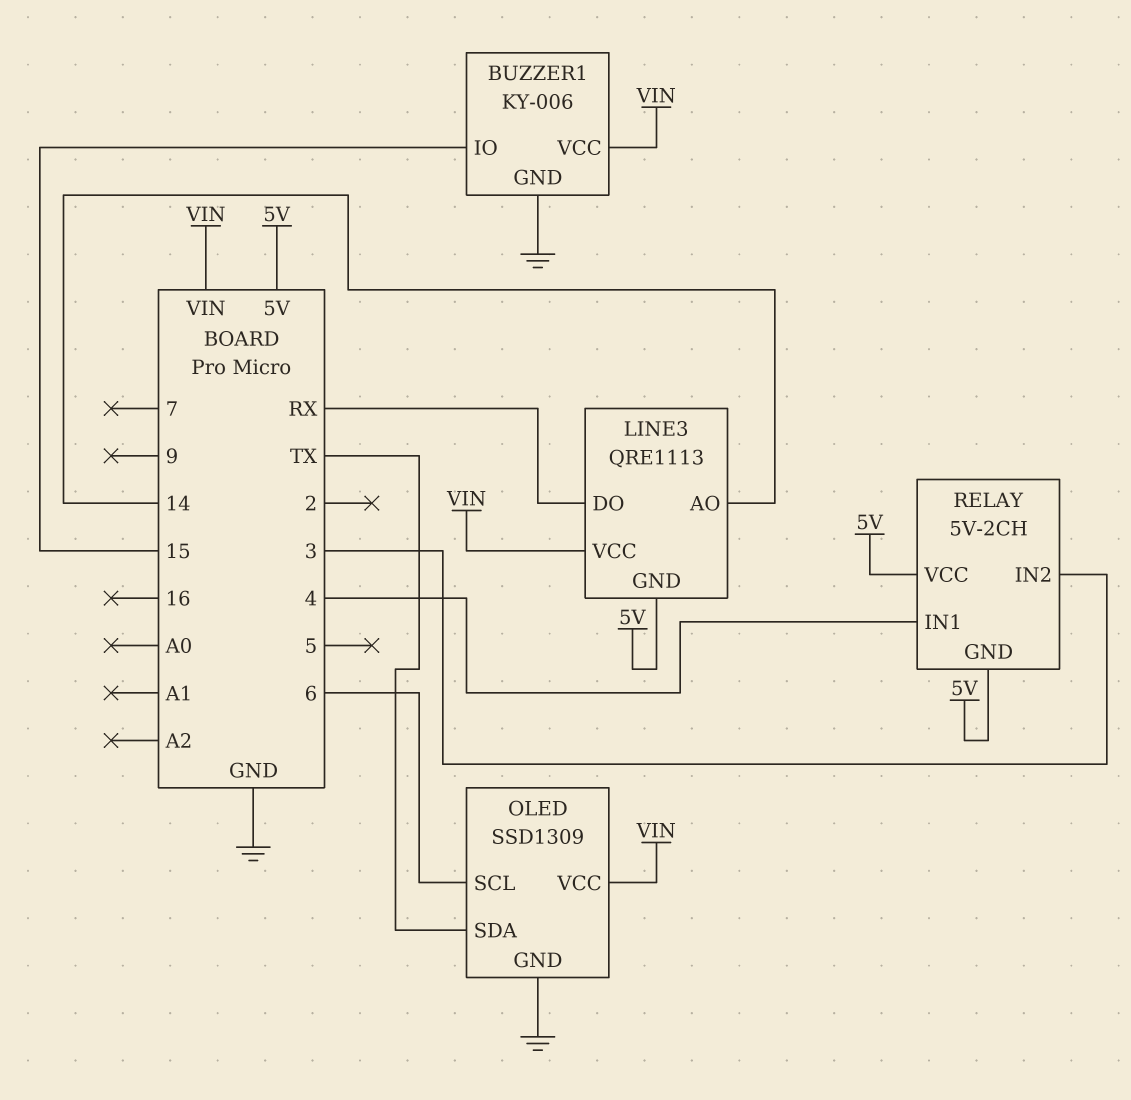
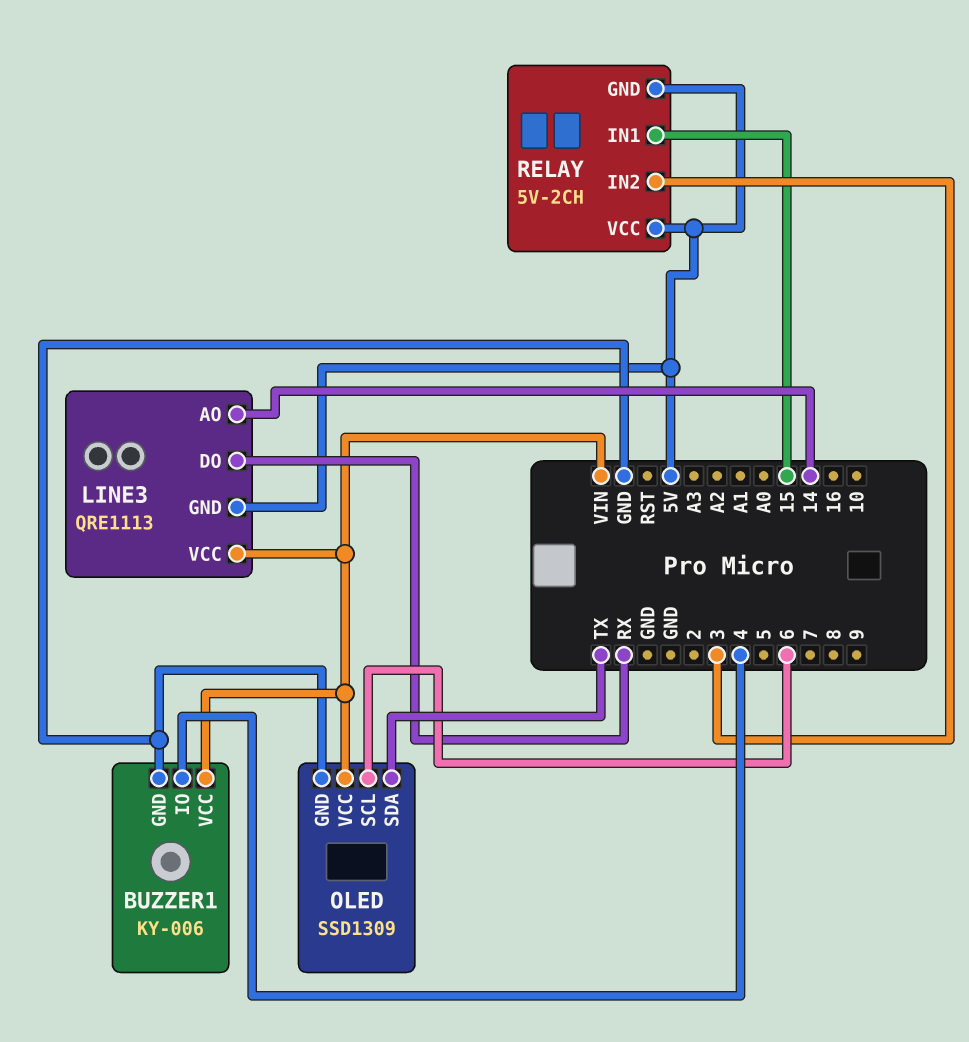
BUZZER1 pin IO: 15 -> 4
RELAY pin IN1: 4 -> 15

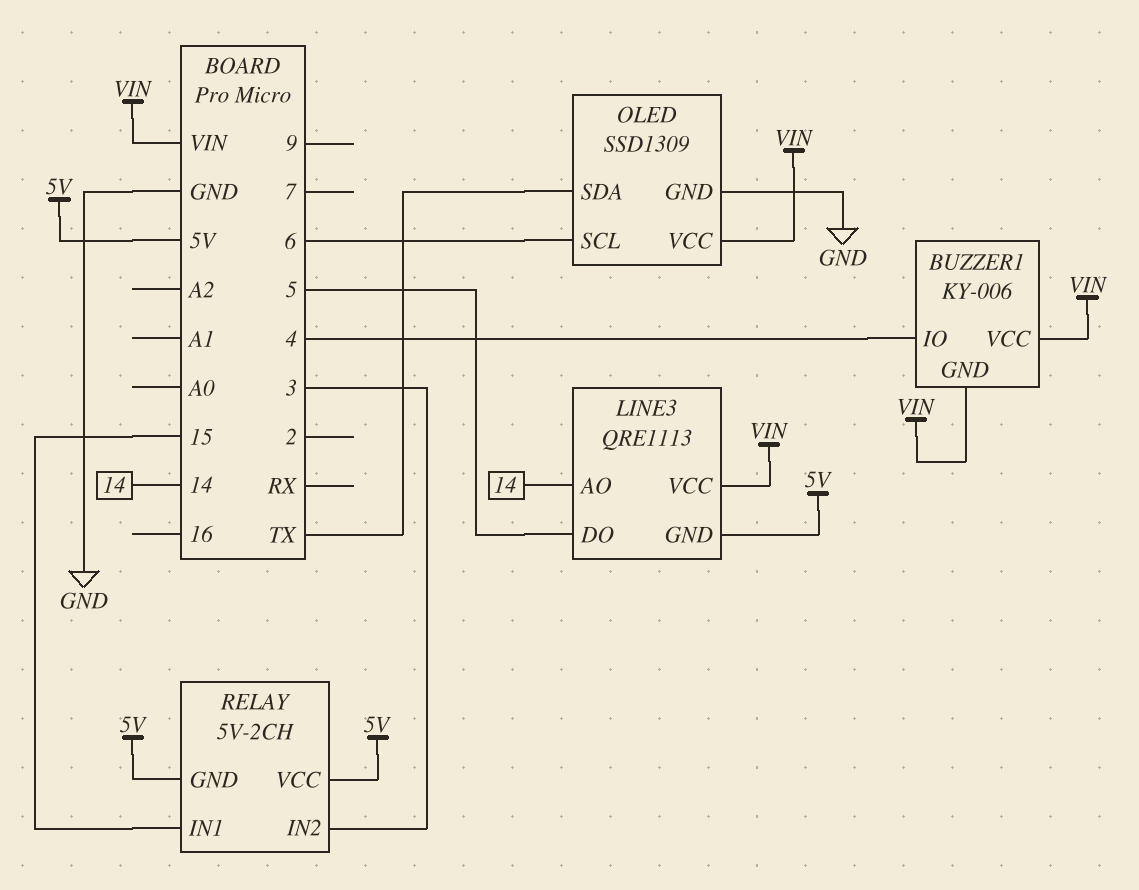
BUZZER1 pin GND: GND -> VIN
LINE3 pin DO: RX -> 5

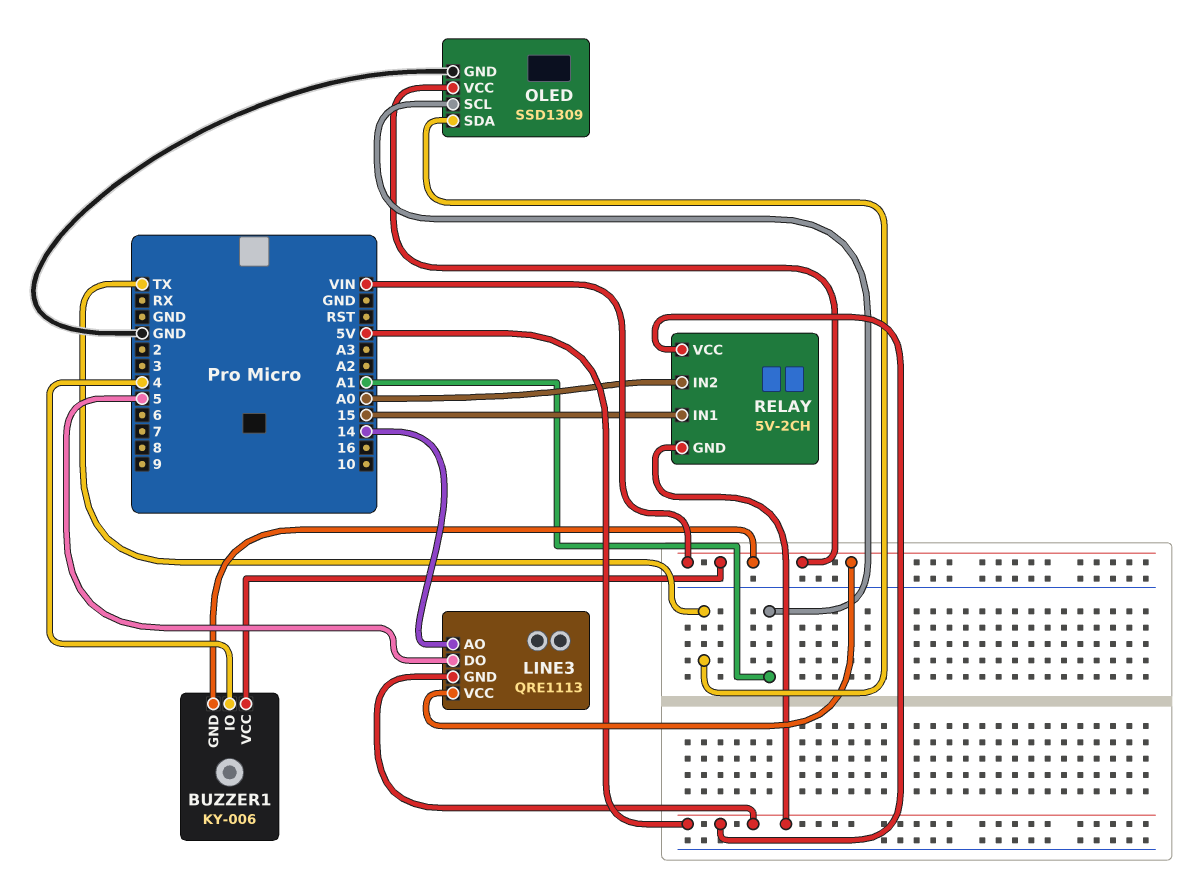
OLED pin SCL: 6 -> A1
RELAY pin IN2: 3 -> A0

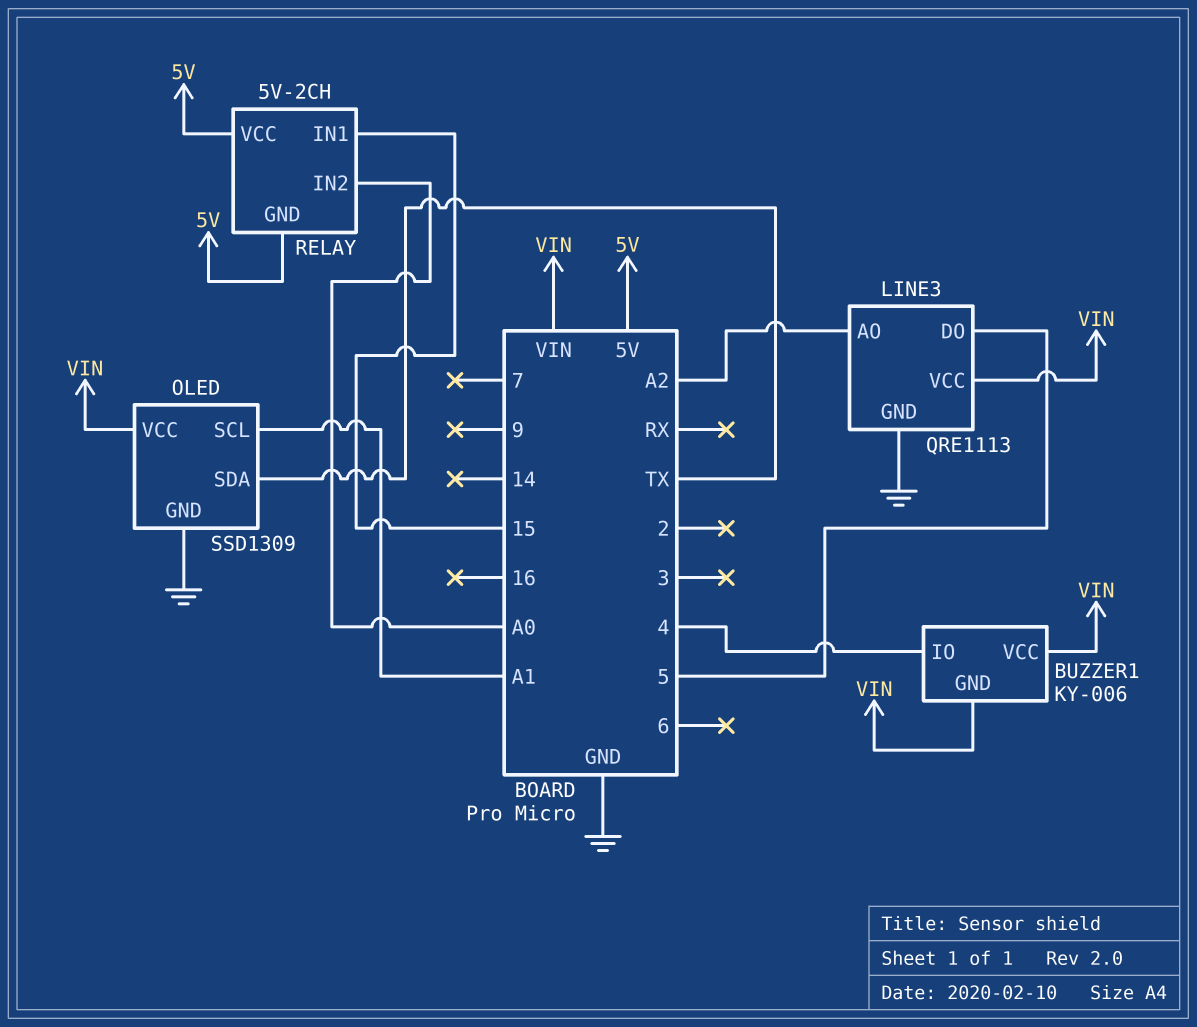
LINE3 pin AO: 14 -> A2
LINE3 pin GND: 5V -> GND

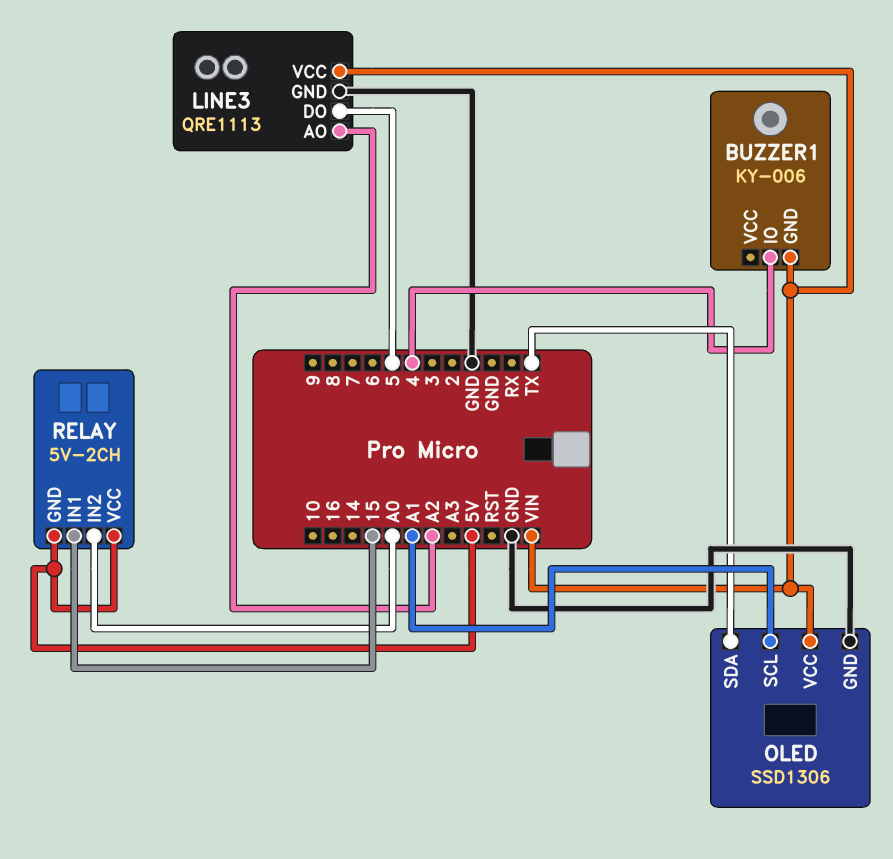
BUZZER1 pin VCC: VIN -> none
OLED: SSD1309 -> SSD1306

